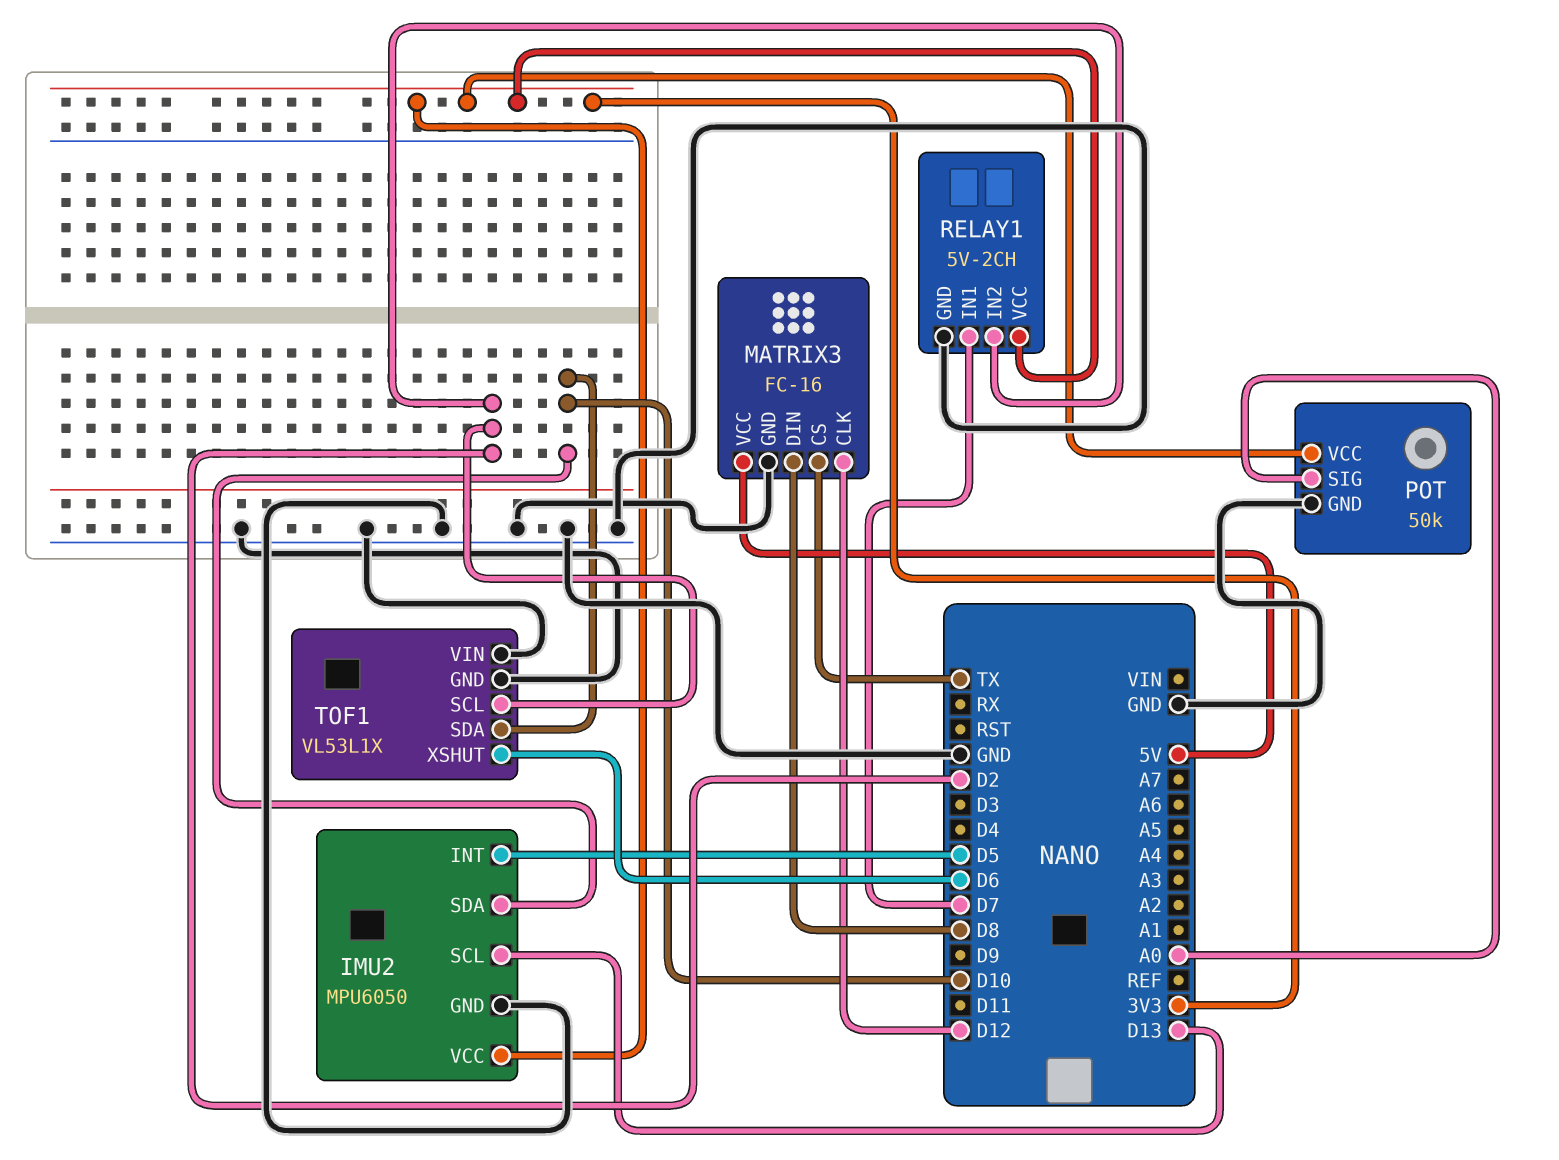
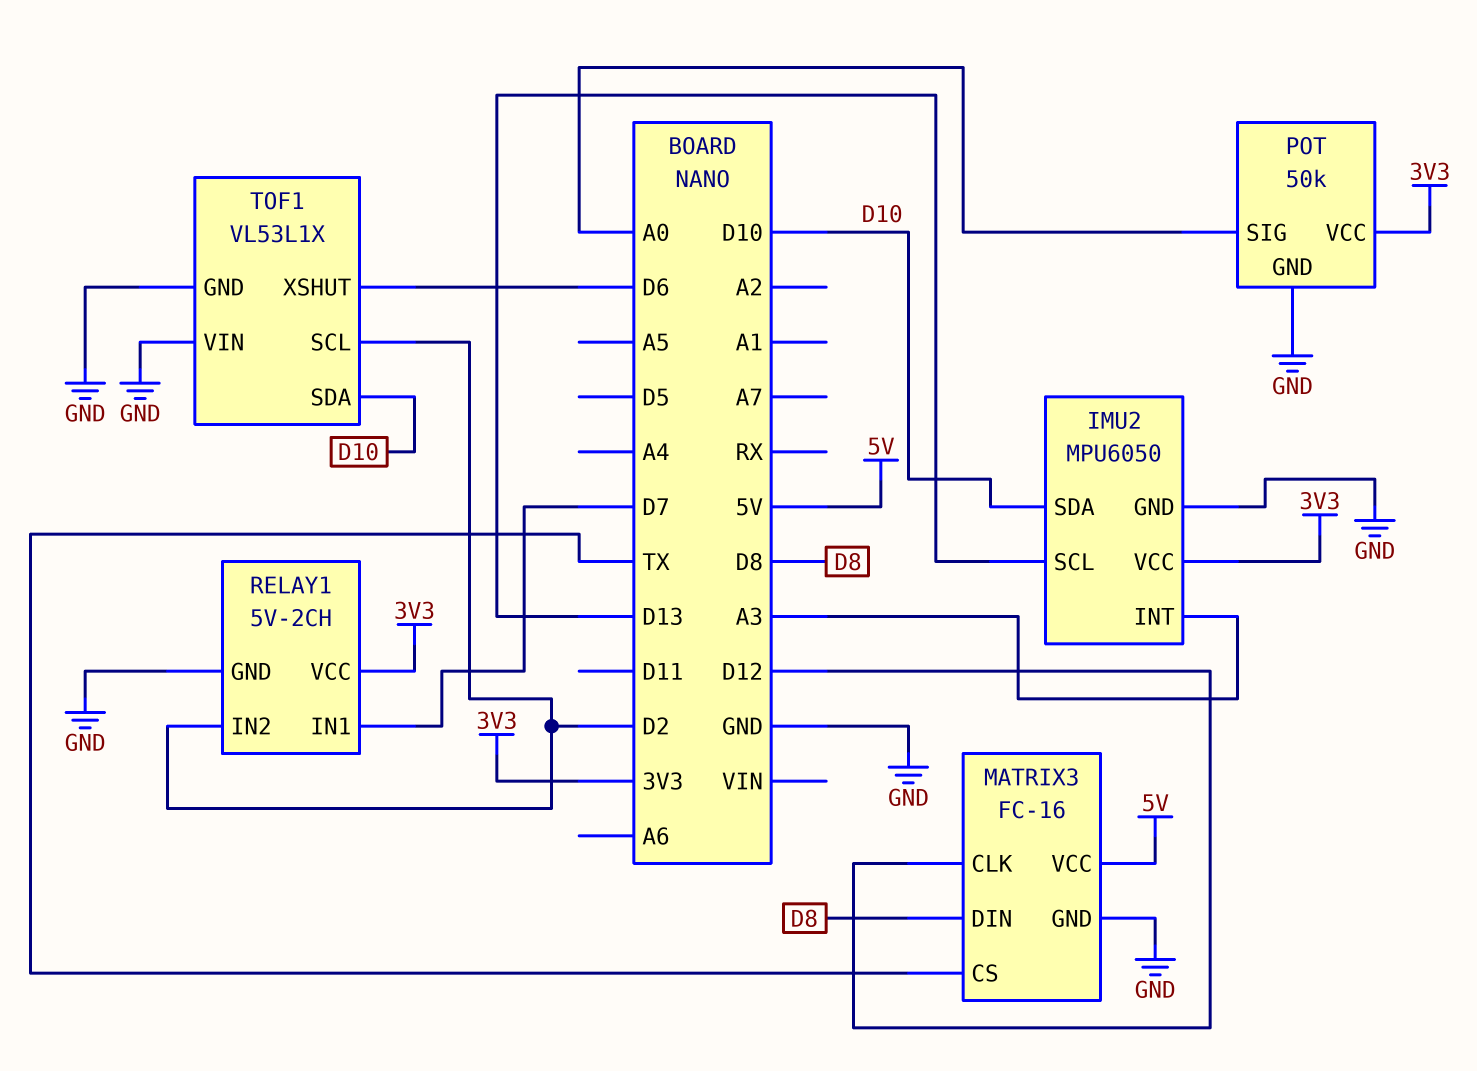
IMU2 pin INT: D5 -> A3

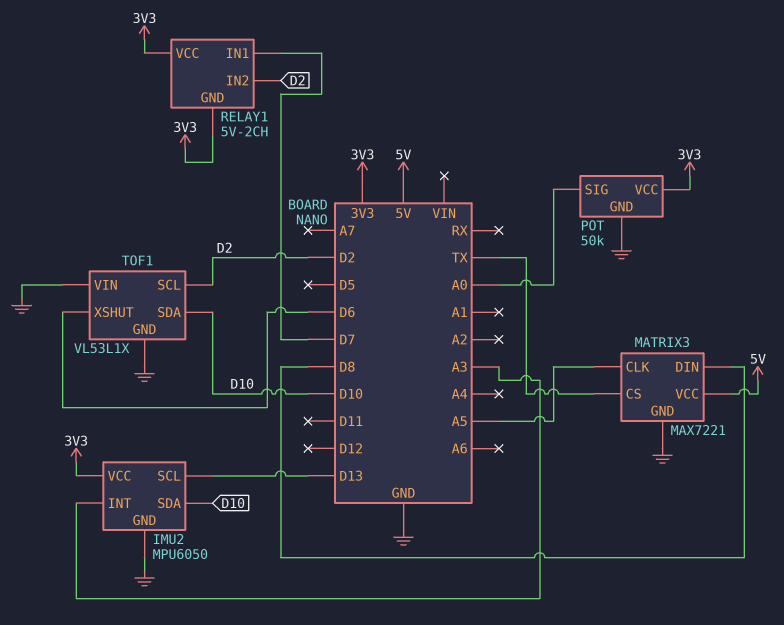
MATRIX3: FC-16 -> MAX7221
MATRIX3 pin CLK: D12 -> A5
RELAY1 pin GND: GND -> 3V3

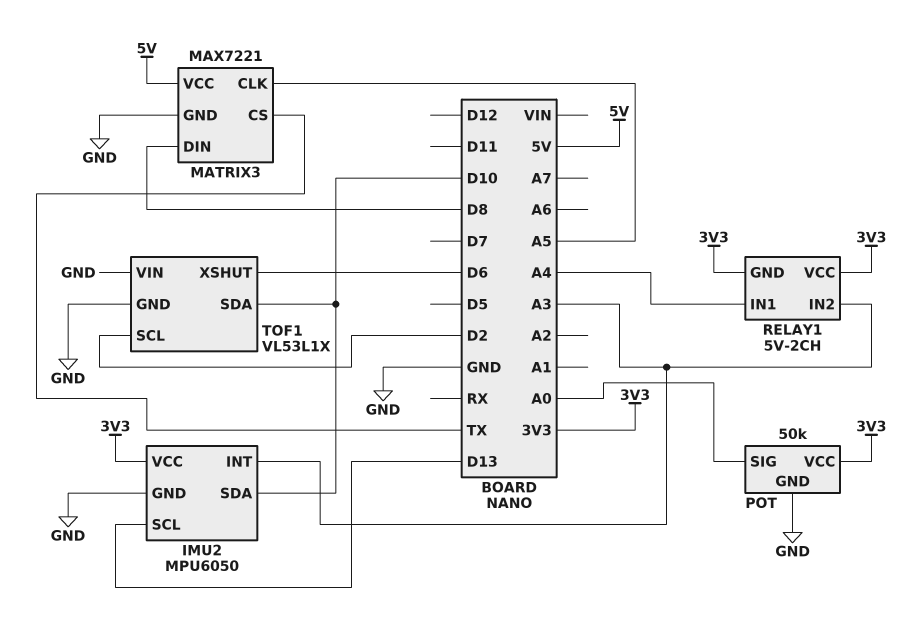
RELAY1 pin IN1: D7 -> A4
RELAY1 pin IN2: D2 -> A3

